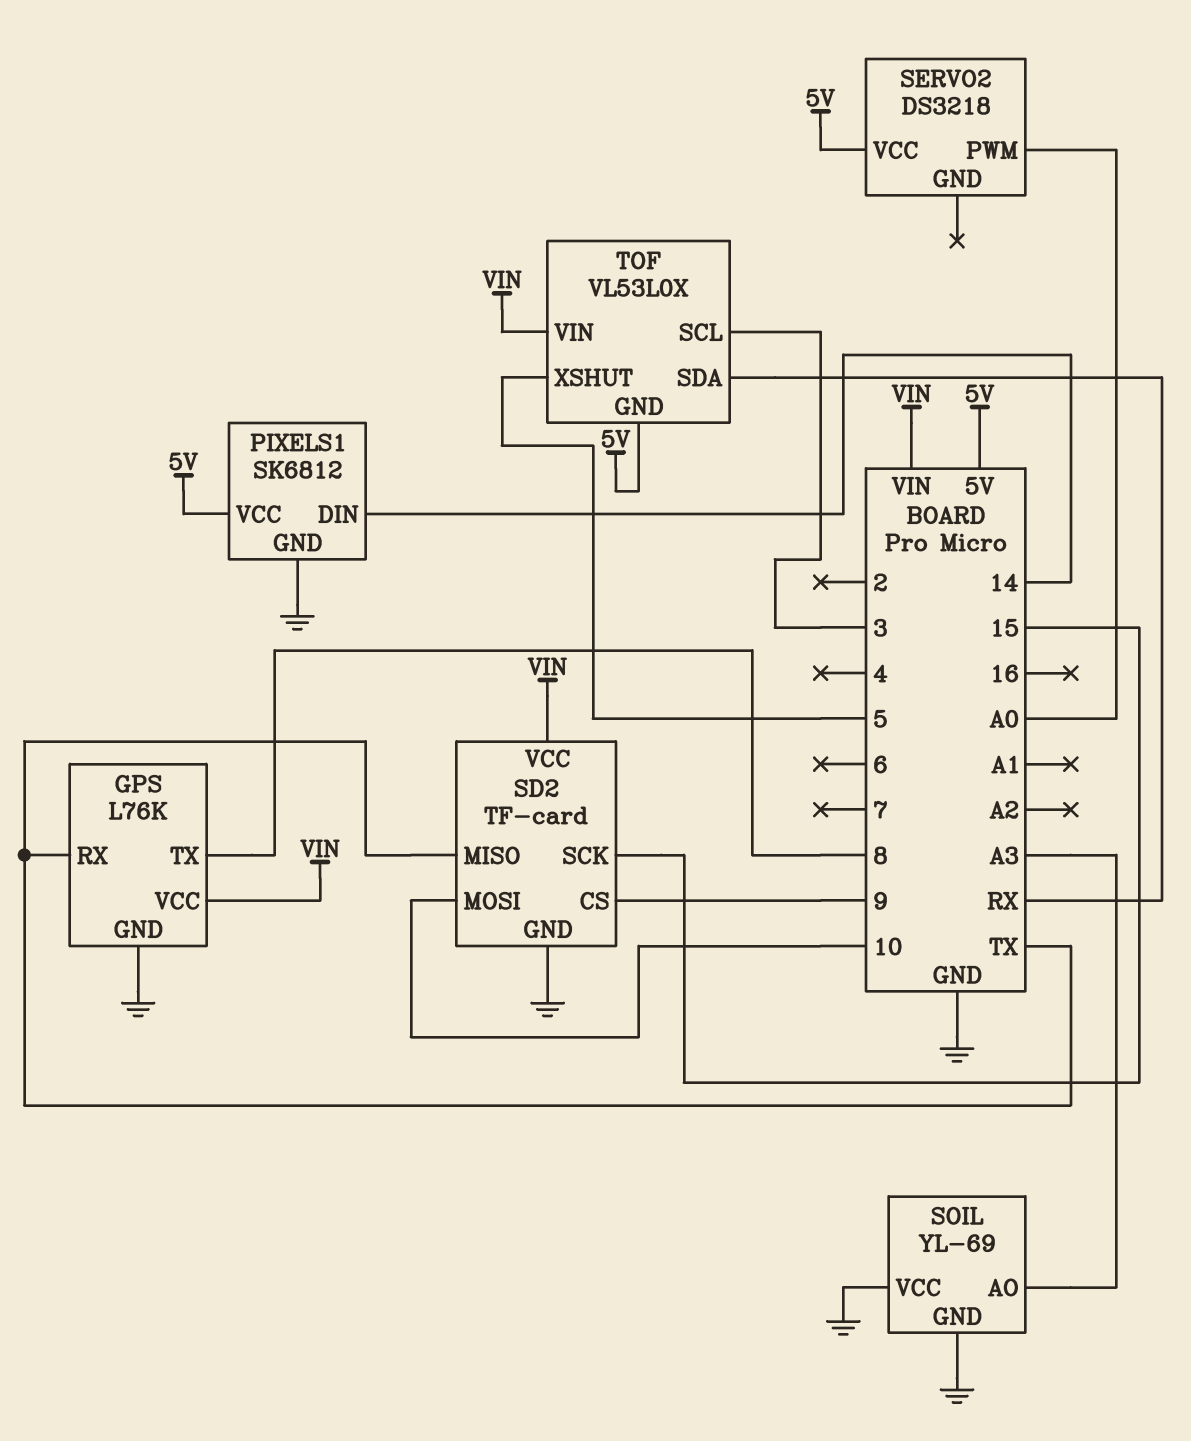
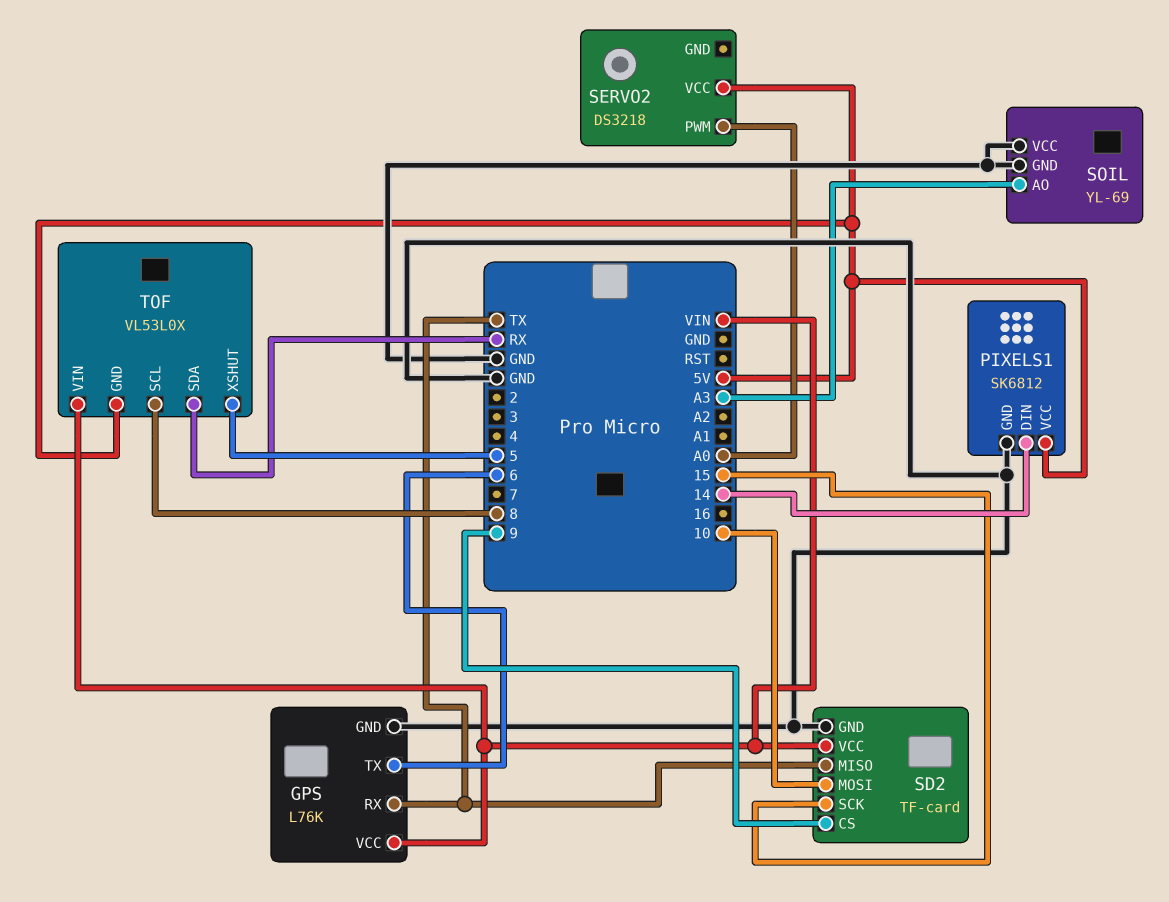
GPS pin TX: 8 -> 6
TOF pin SCL: 3 -> 8

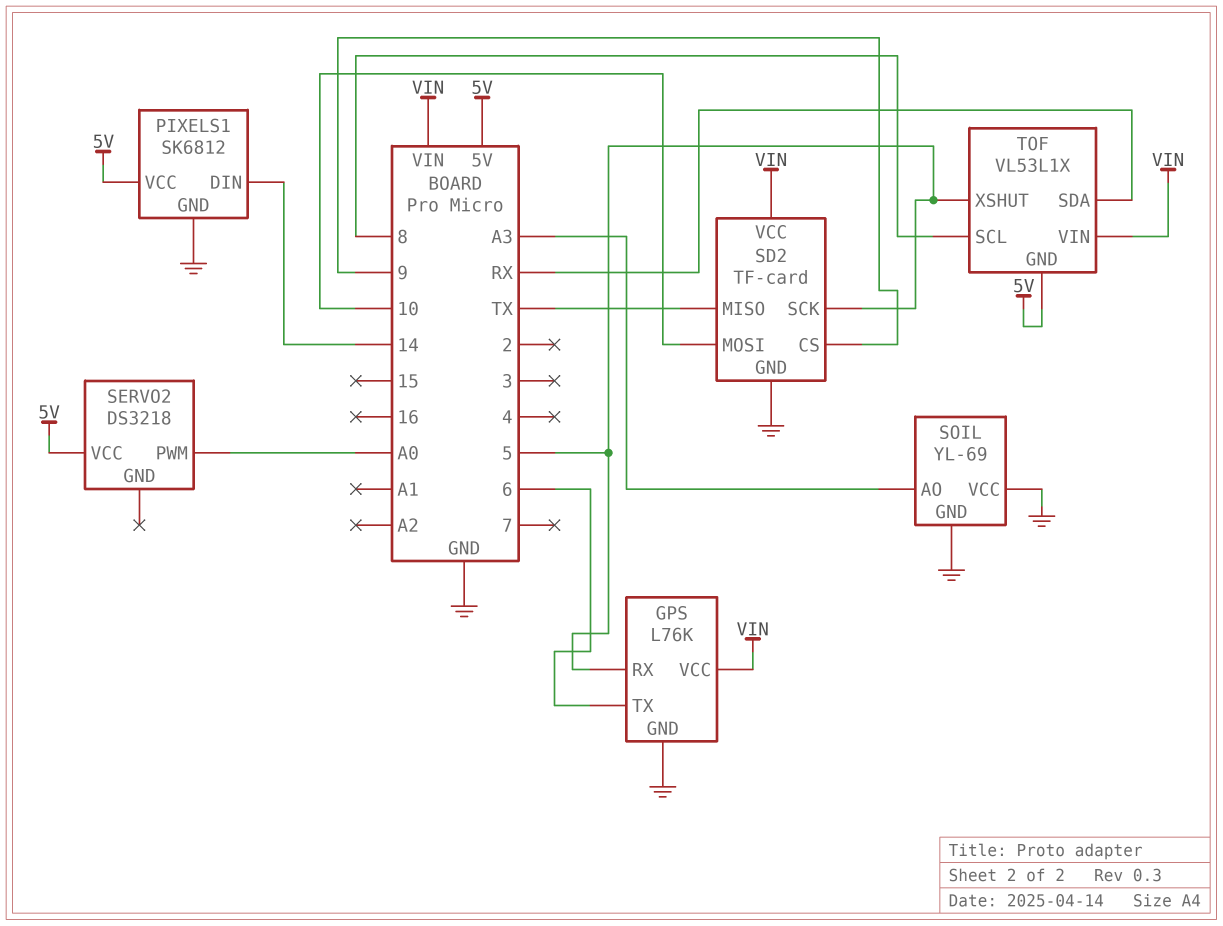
GPS pin RX: TX -> 5
SD2 pin SCK: 15 -> 5
TOF: VL53L0X -> VL53L1X

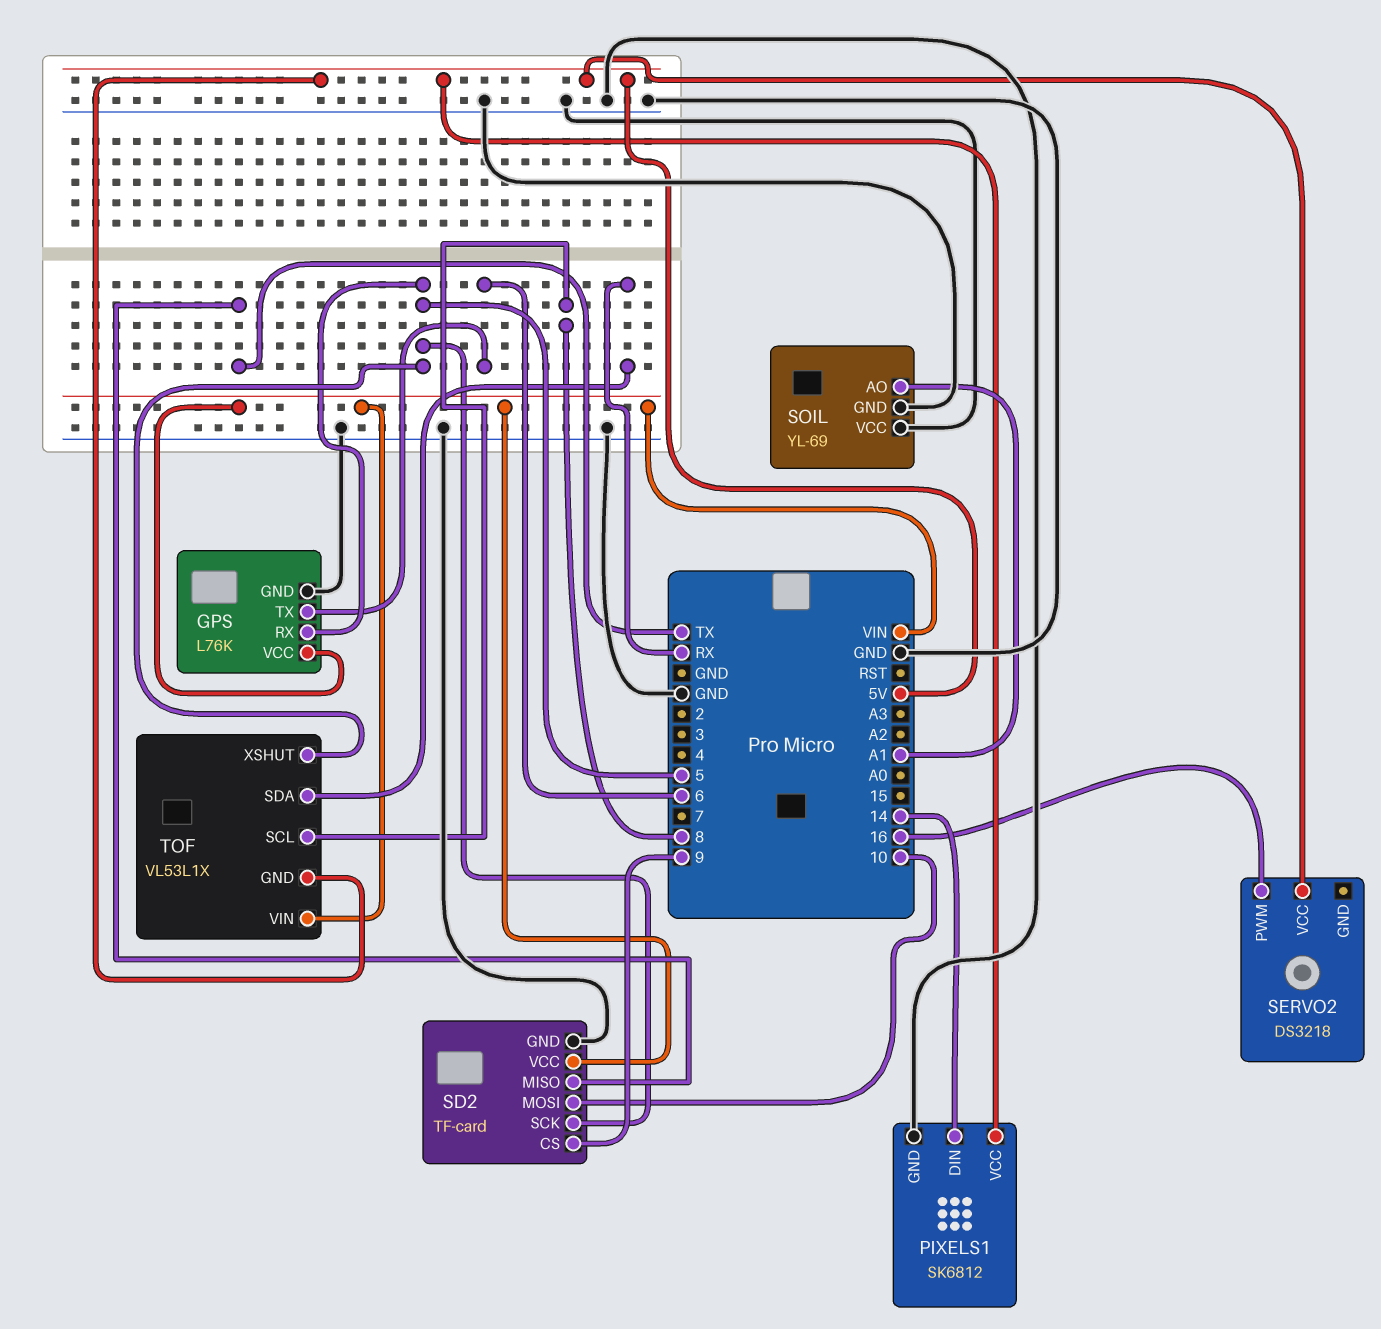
SERVO2 pin PWM: A0 -> 16
SOIL pin AO: A3 -> A1

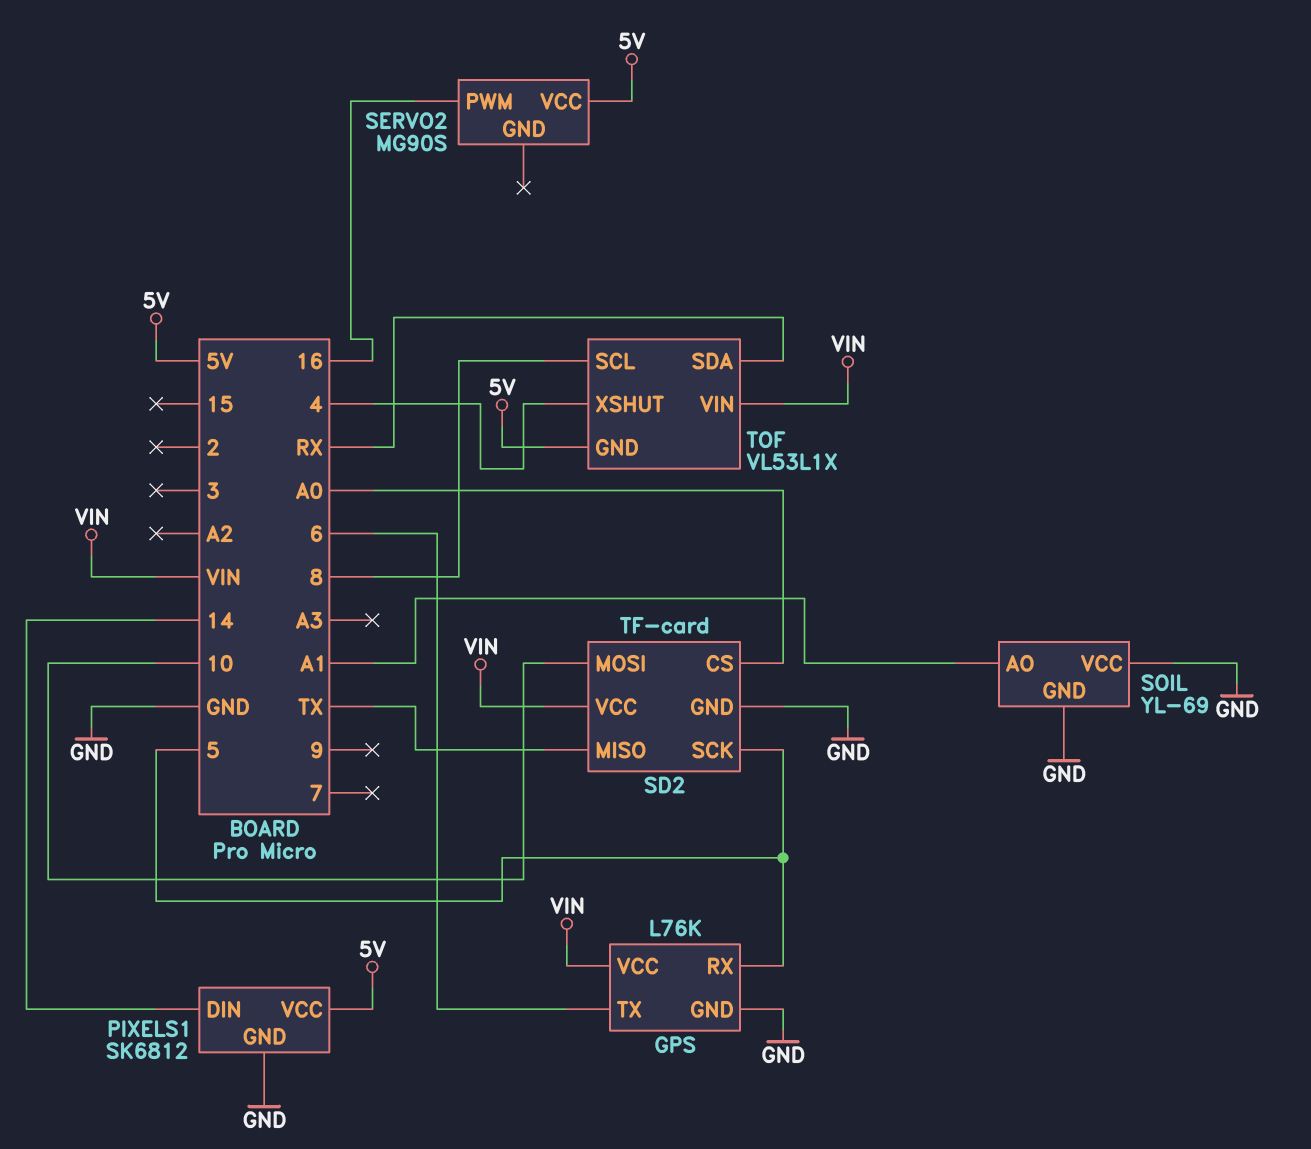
SD2 pin CS: 9 -> A0
SERVO2: DS3218 -> MG90S
TOF pin XSHUT: 5 -> 4

